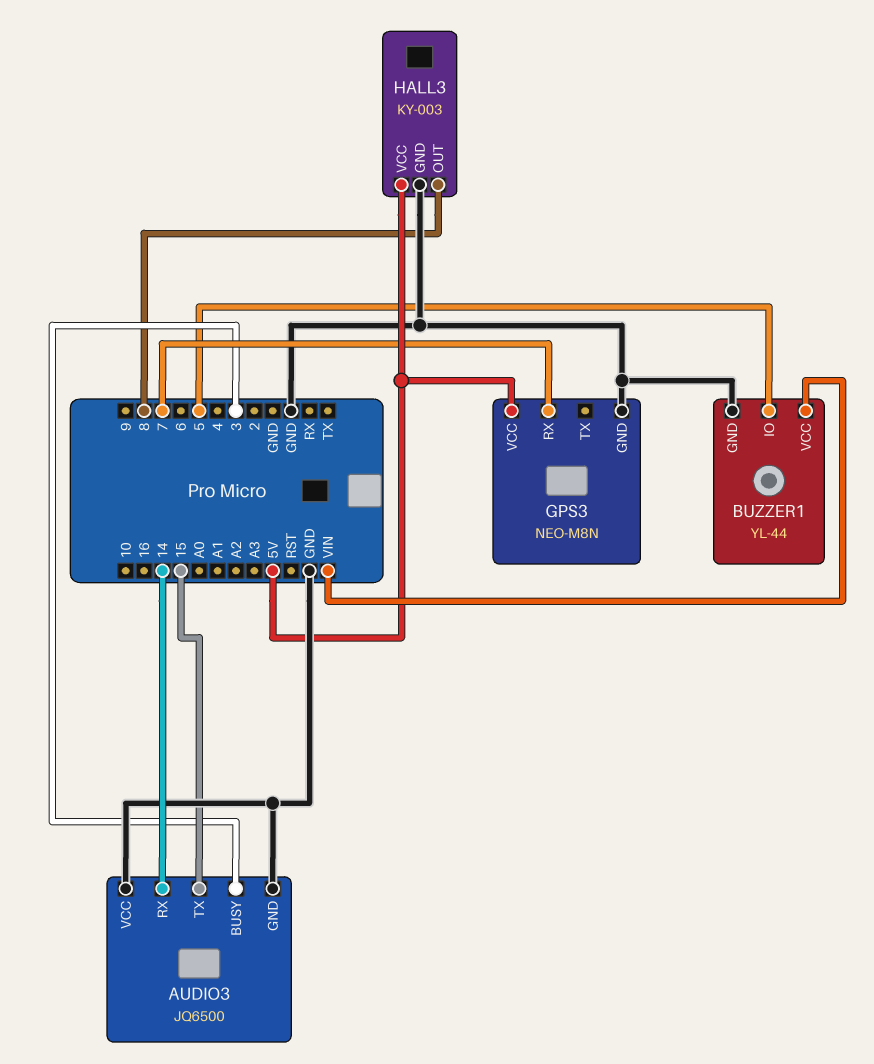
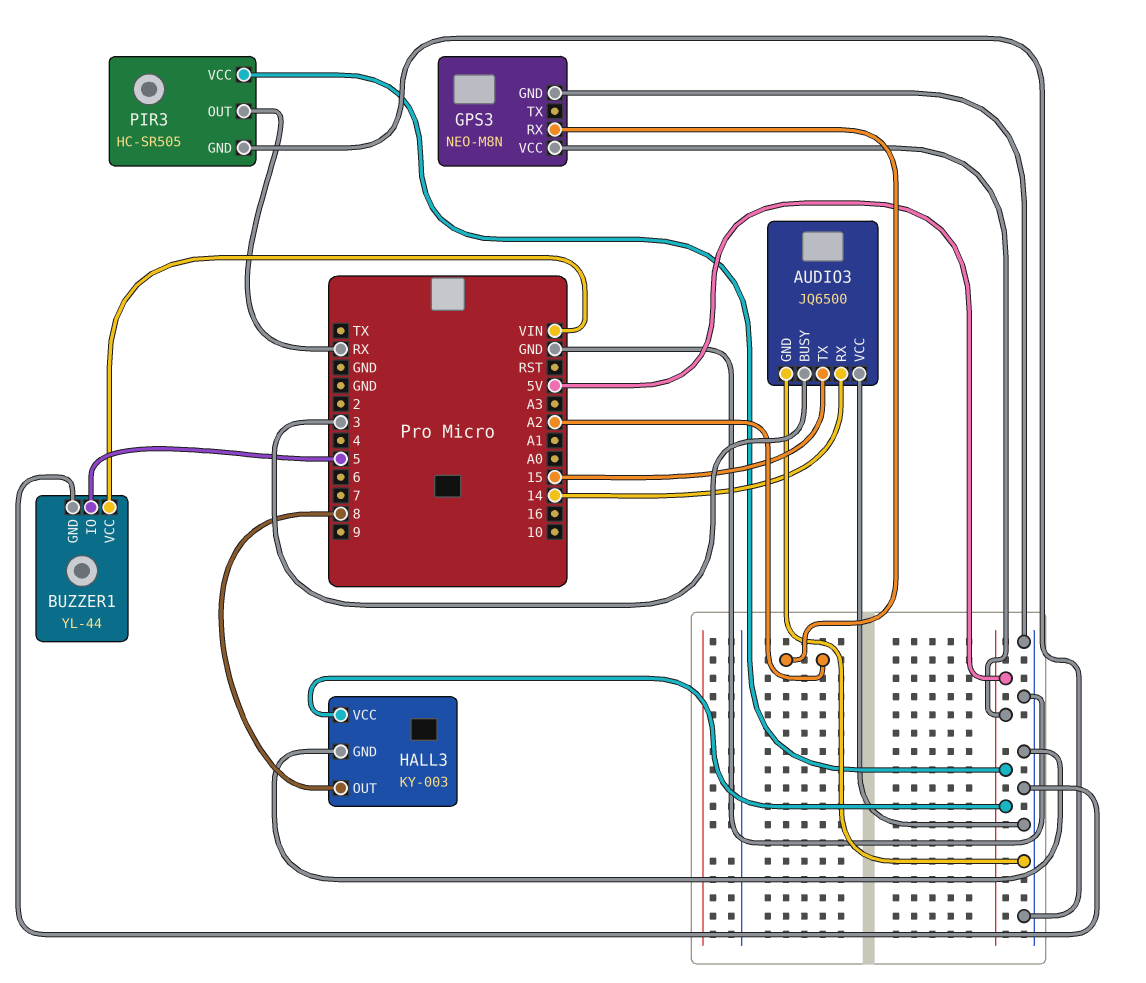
GPS3 pin RX: 7 -> A2
PIR3: none -> HC-SR505
PIR3 pin GND: none -> GND
PIR3 pin OUT: none -> RX
PIR3 pin VCC: none -> 5V

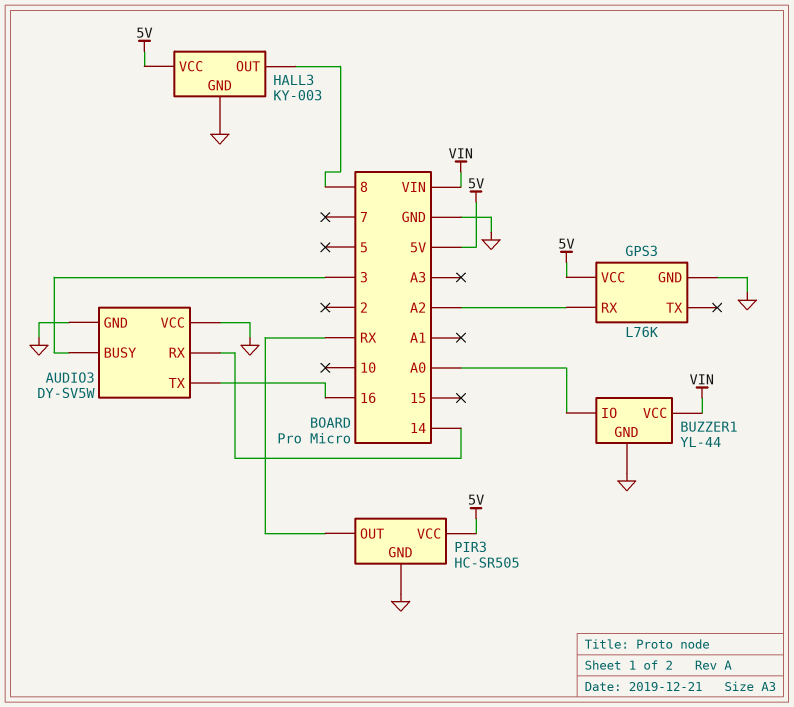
AUDIO3: JQ6500 -> DY-SV5W
AUDIO3 pin TX: 15 -> 16
BUZZER1 pin IO: 5 -> A0
GPS3: NEO-M8N -> L76K

